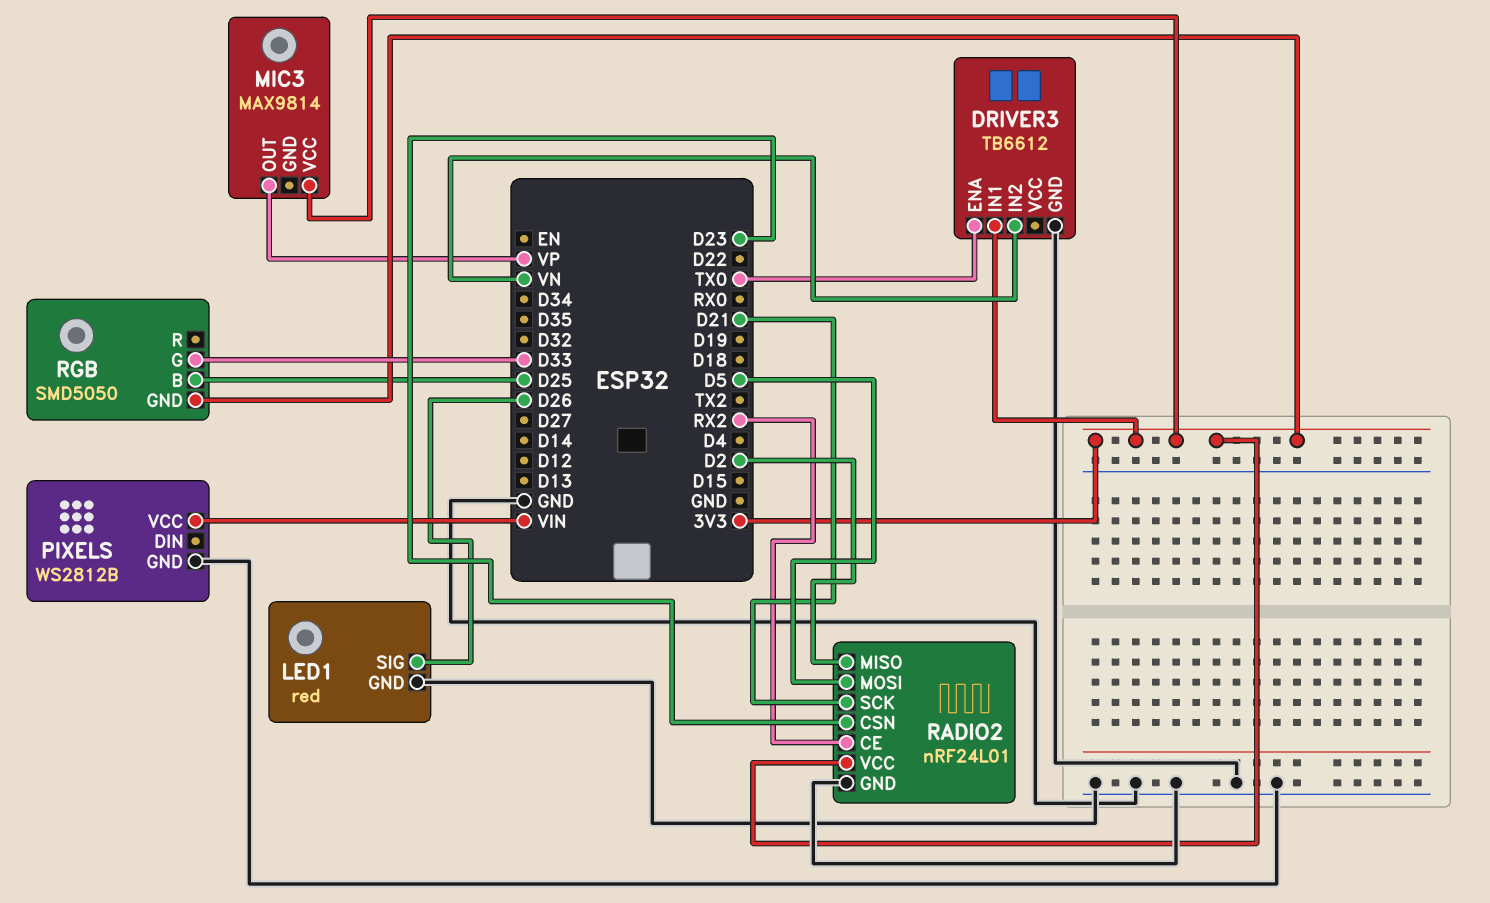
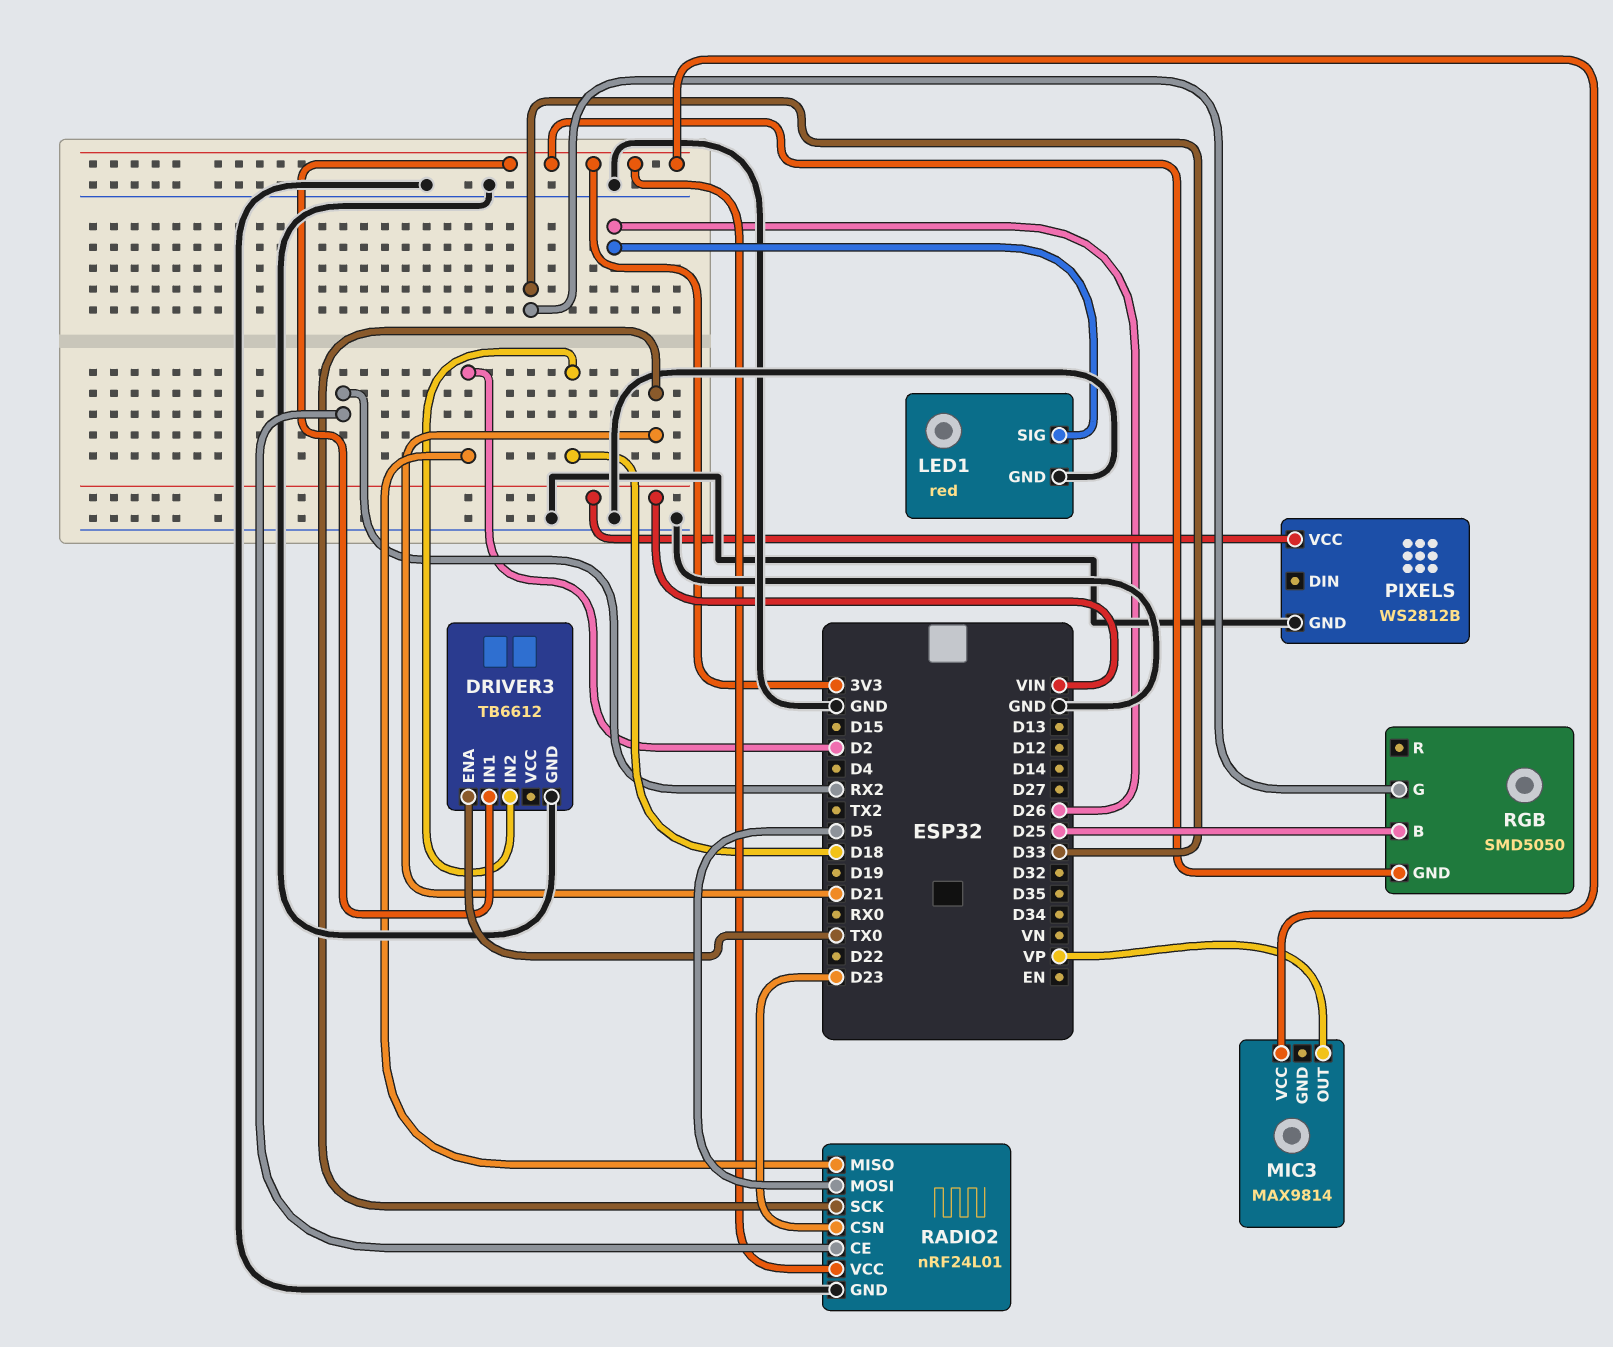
DRIVER3 pin IN2: VN -> D18

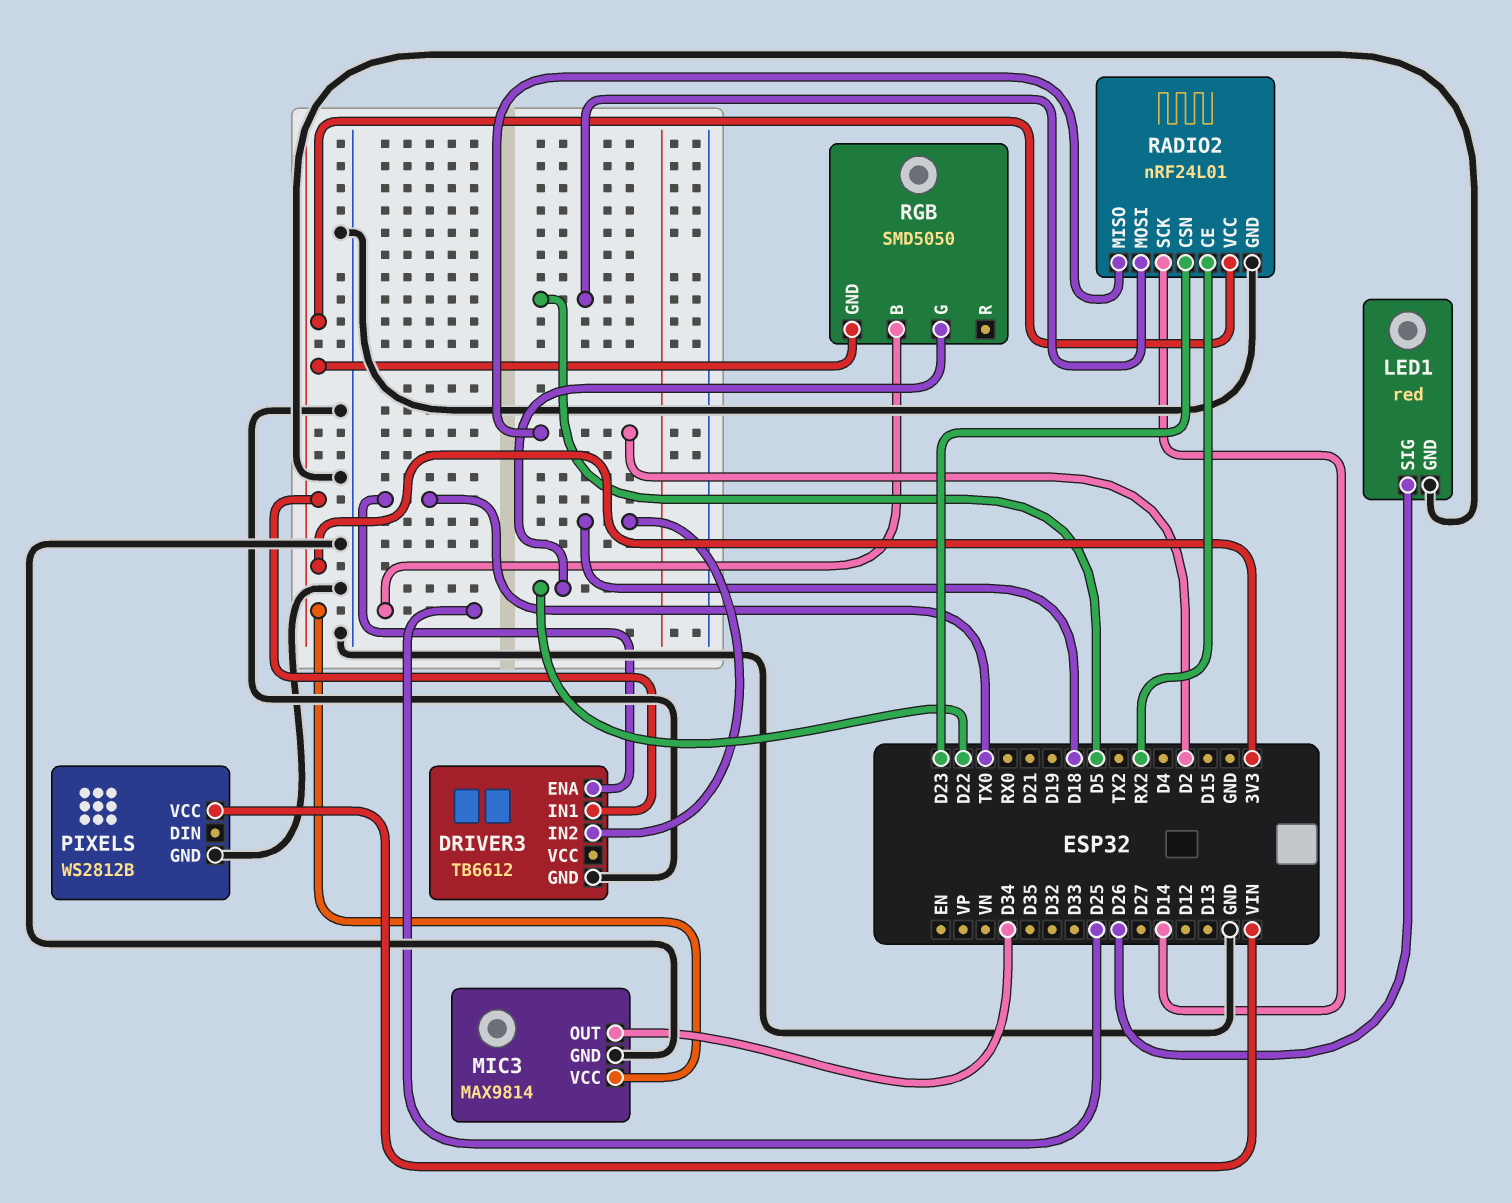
MIC3 pin GND: none -> GND
MIC3 pin OUT: VP -> D34
RADIO2 pin SCK: D21 -> D14
RGB pin G: D33 -> D22

